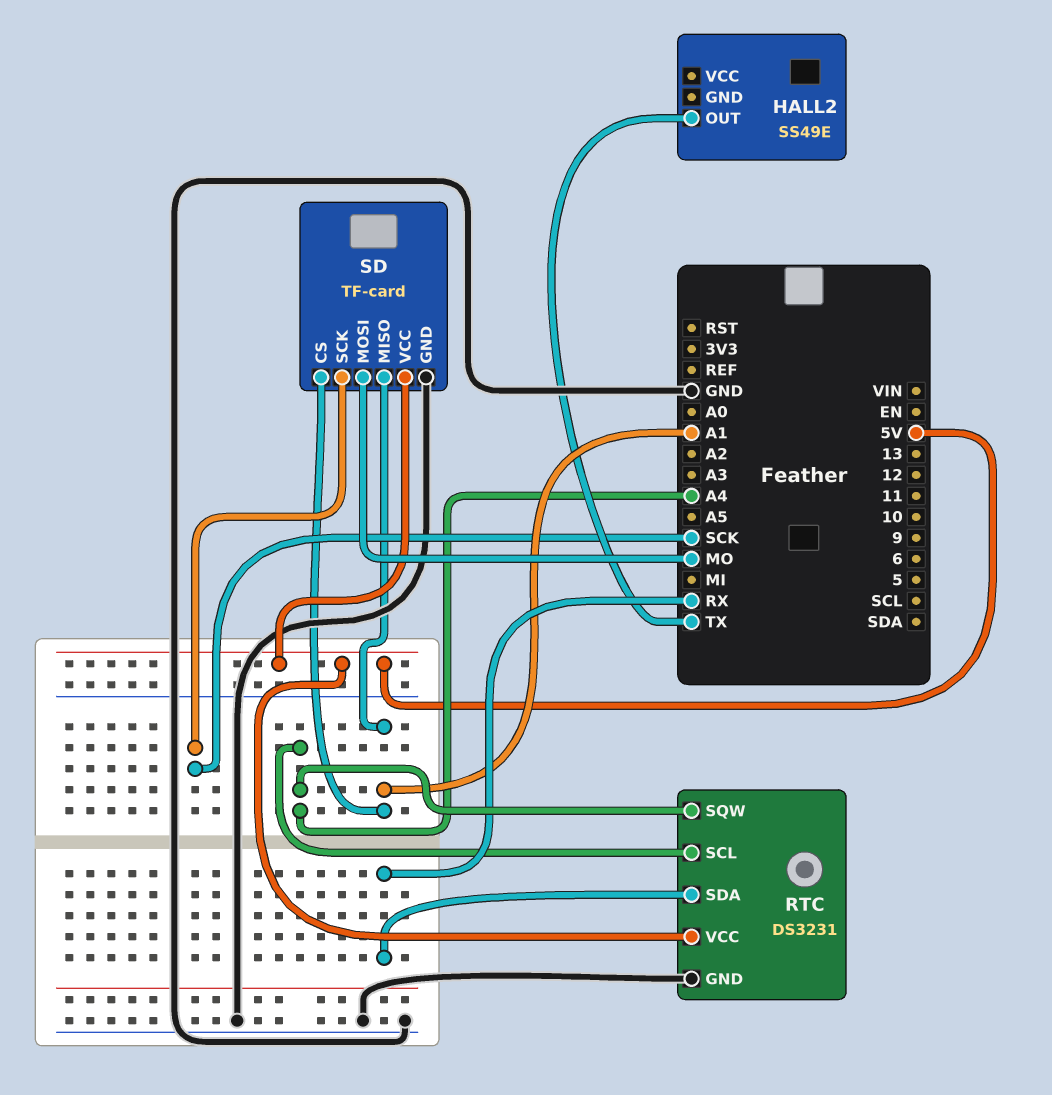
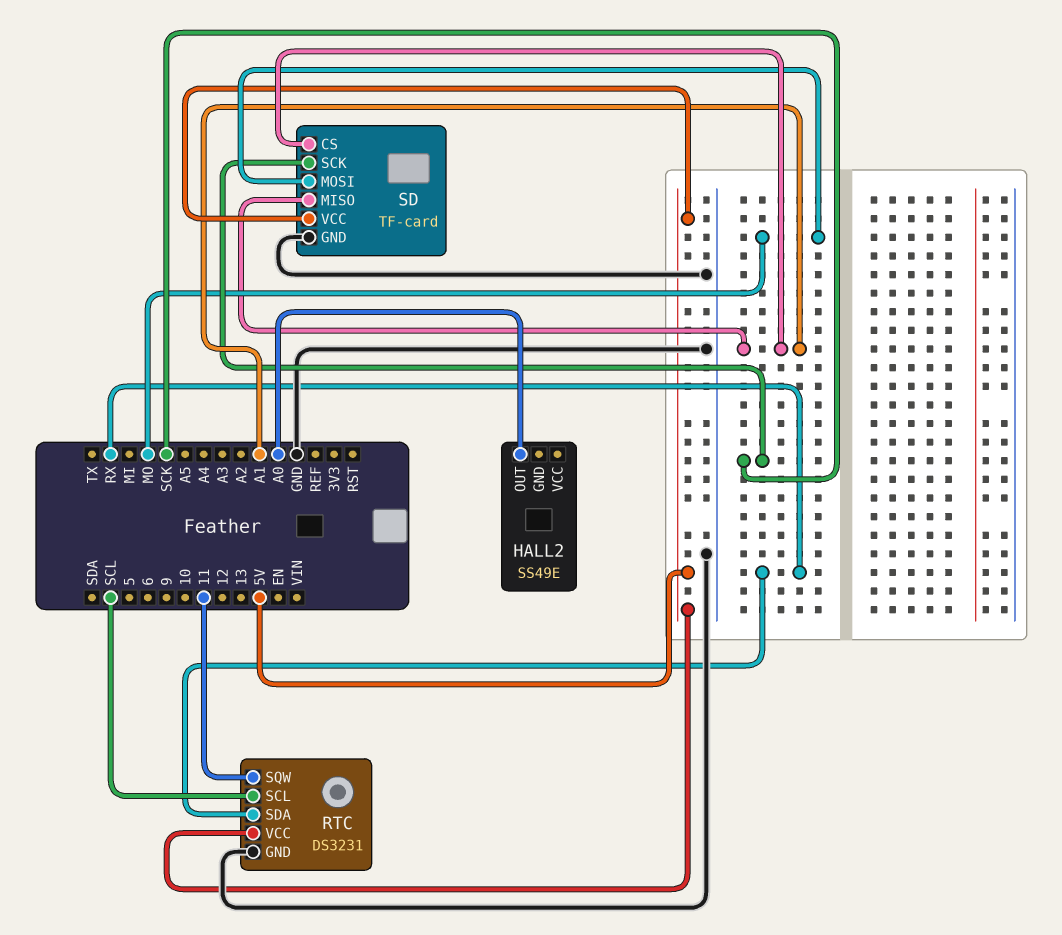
HALL2 pin OUT: TX -> A0
RTC pin SCL: A4 -> SCL
RTC pin SQW: A4 -> 11

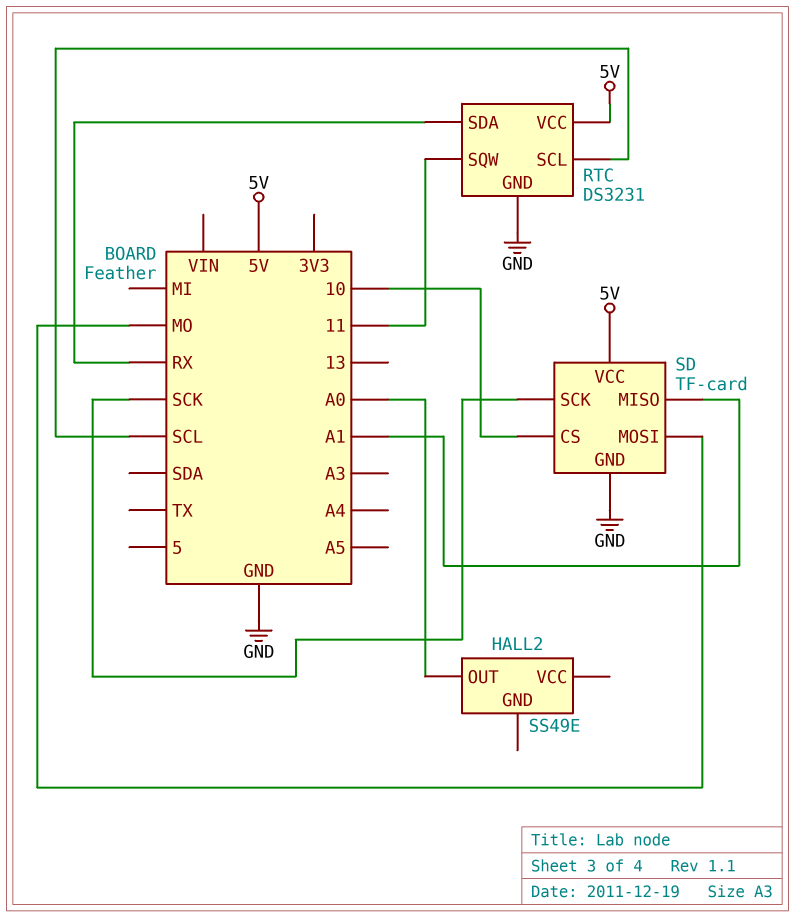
SD pin CS: A1 -> 10

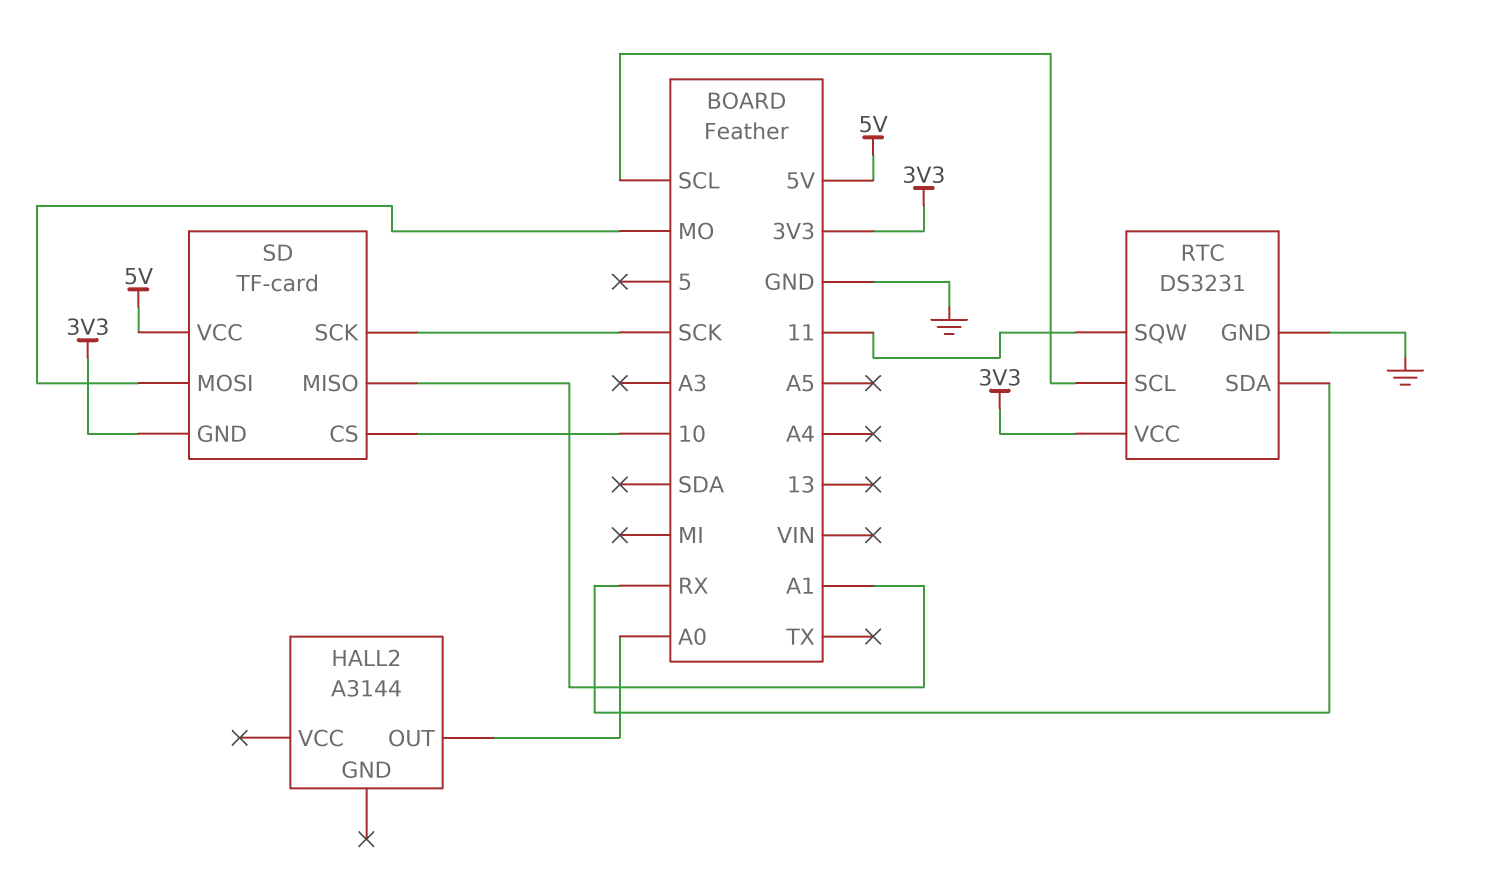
HALL2: SS49E -> A3144
RTC pin VCC: 5V -> 3V3
SD pin GND: GND -> 3V3

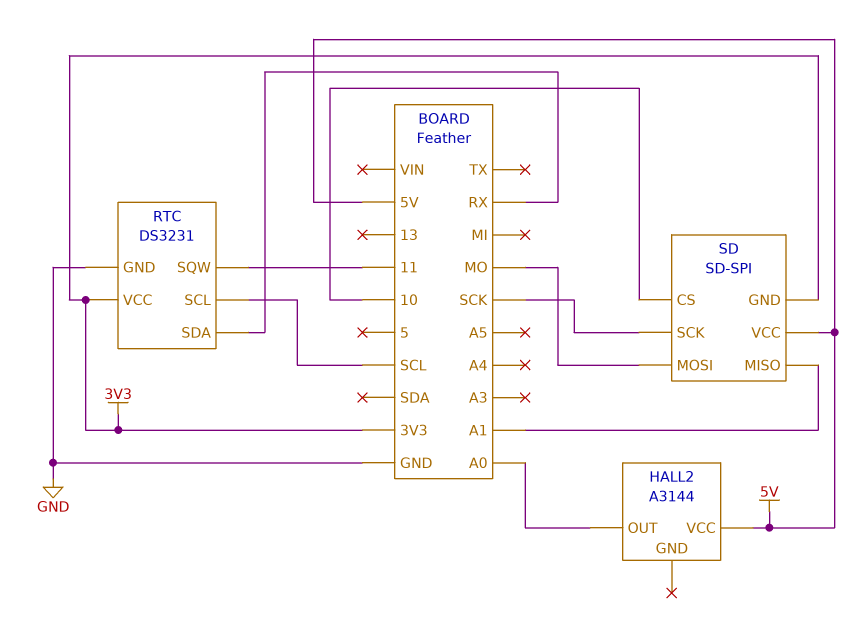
HALL2 pin VCC: none -> 5V
SD: TF-card -> SD-SPI

